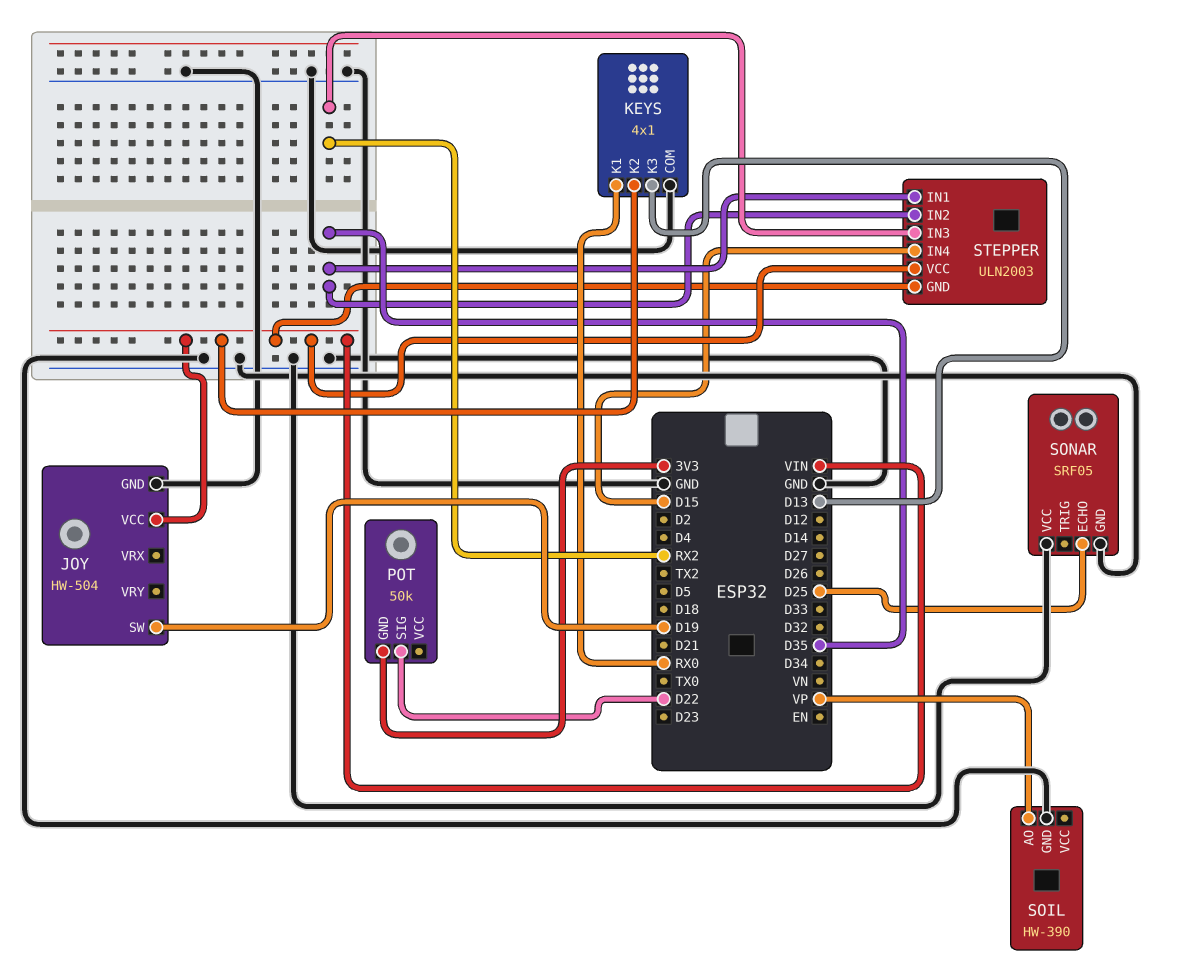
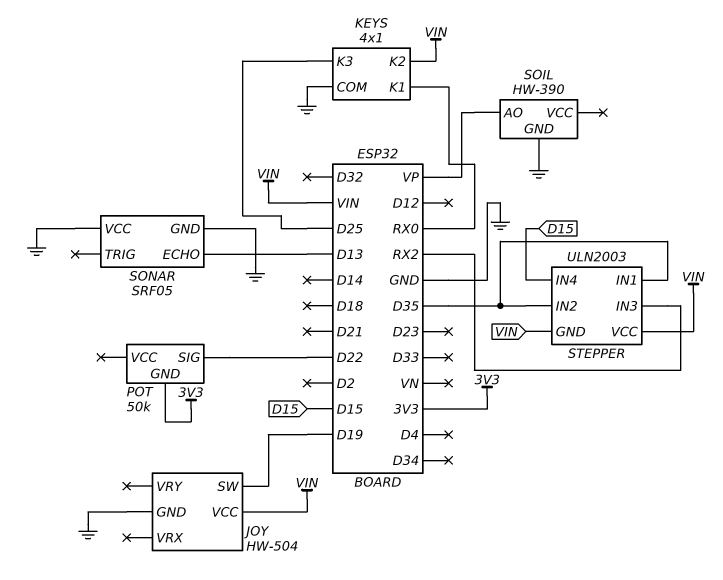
KEYS pin K3: D13 -> D25
SONAR pin ECHO: D25 -> D13

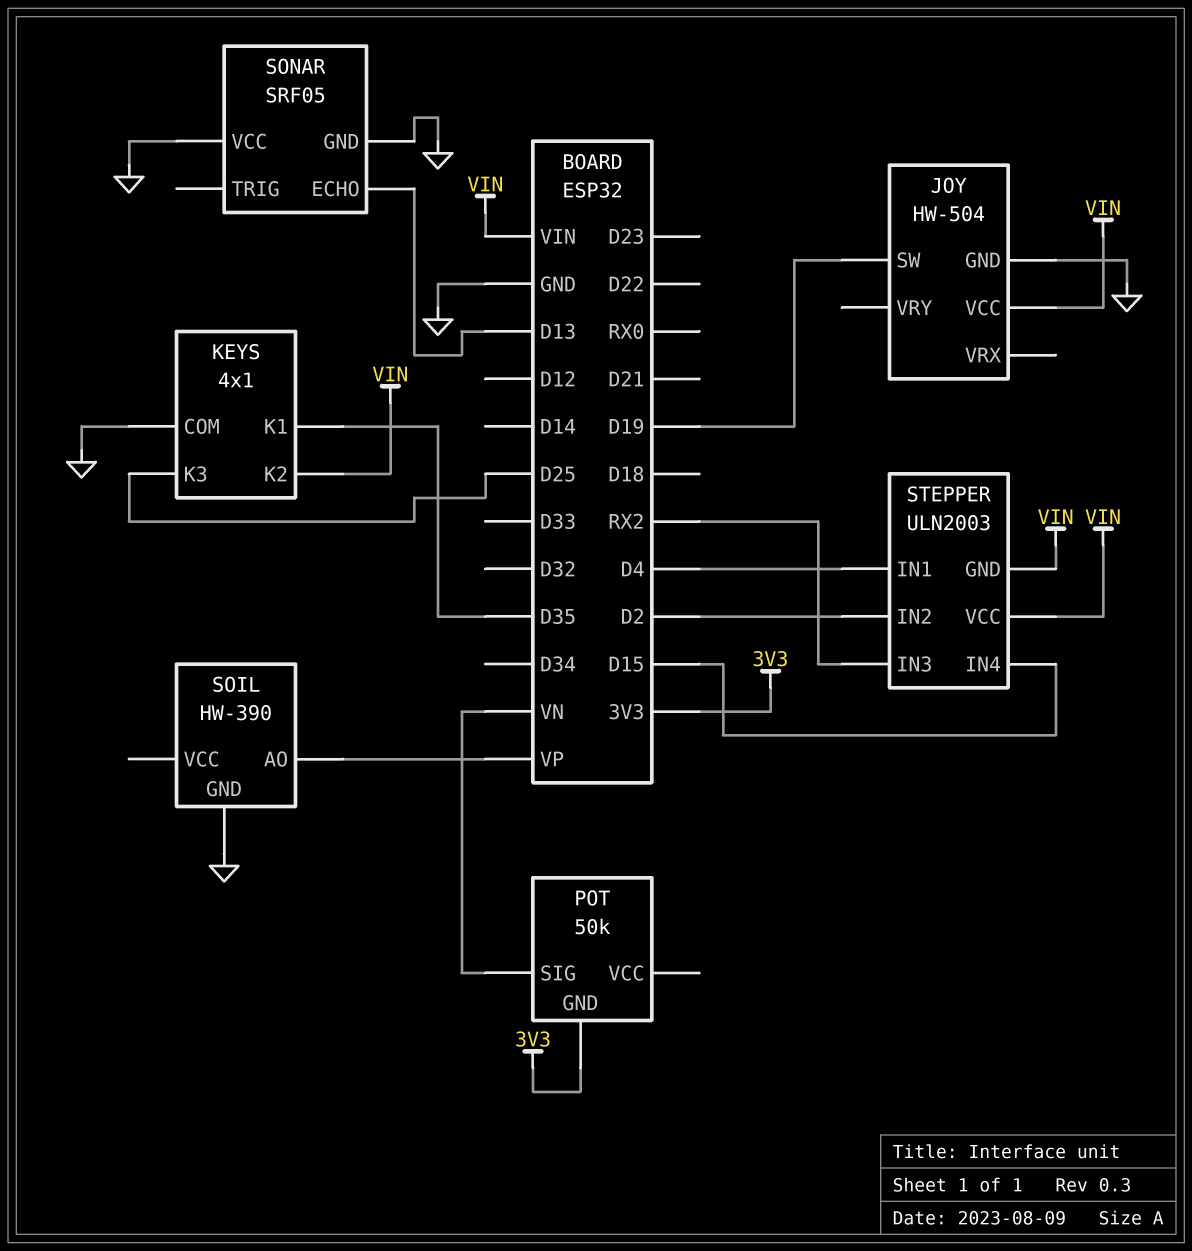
KEYS pin K1: RX0 -> D35
POT pin SIG: D22 -> VN
STEPPER pin IN1: D35 -> D4
STEPPER pin IN2: D35 -> D2

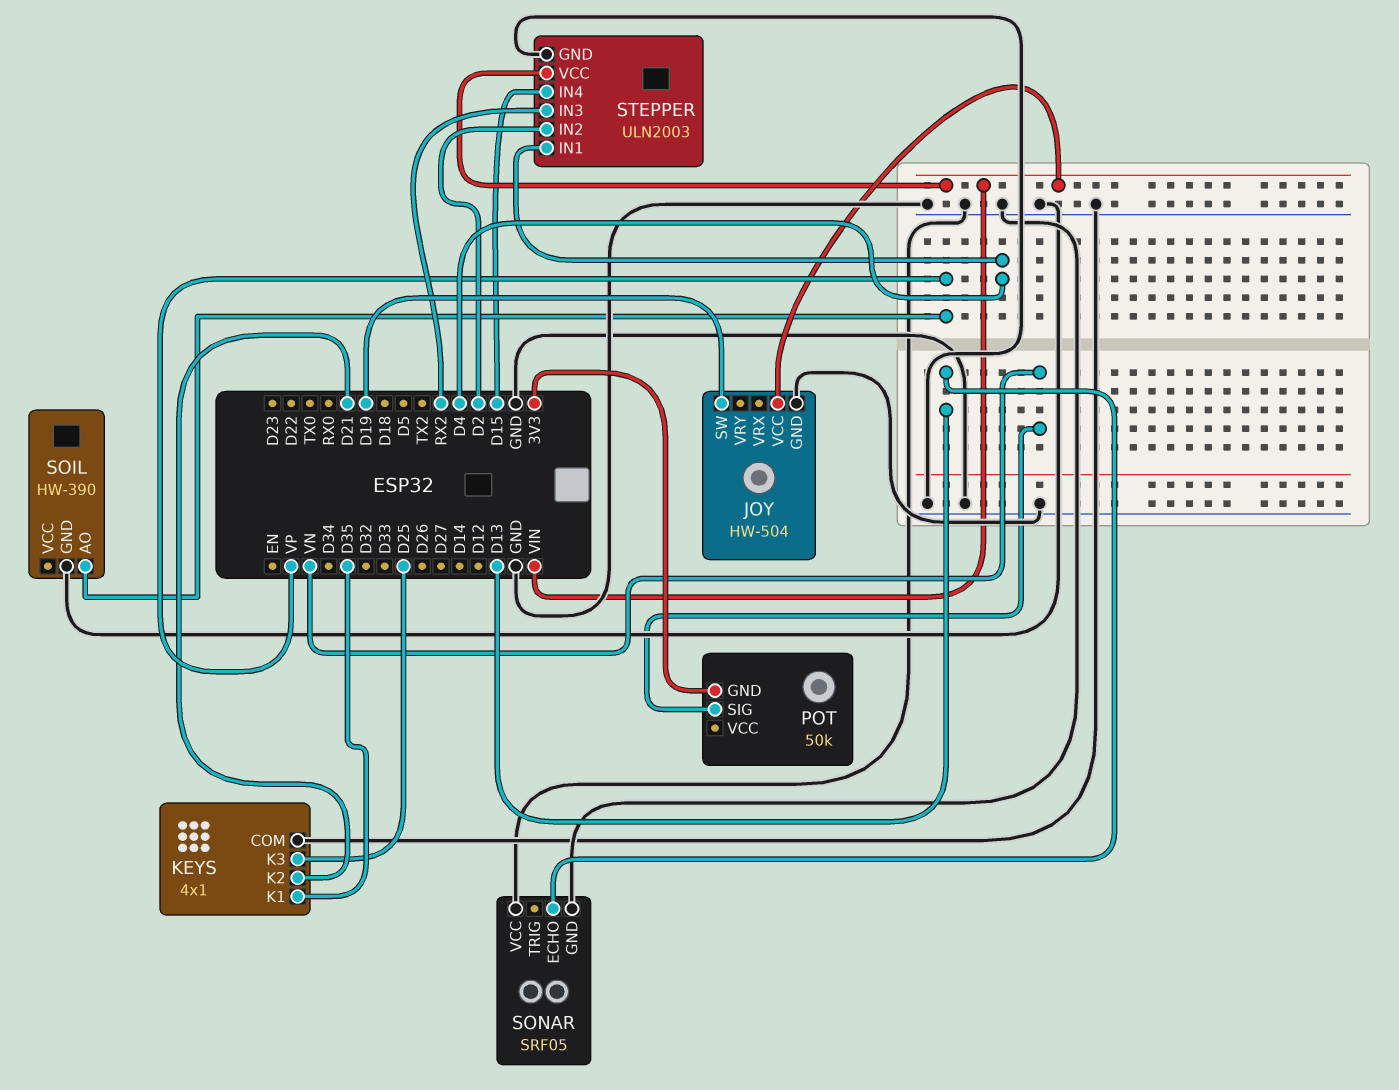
KEYS pin K2: VIN -> D21
STEPPER pin GND: VIN -> GND

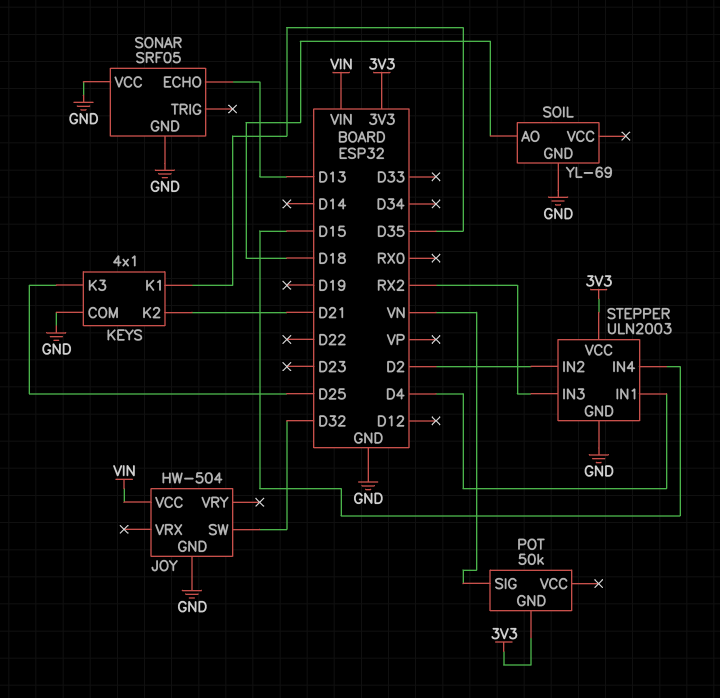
JOY pin SW: D19 -> D32
SOIL: HW-390 -> YL-69
SOIL pin AO: VP -> D18
STEPPER pin VCC: VIN -> 3V3

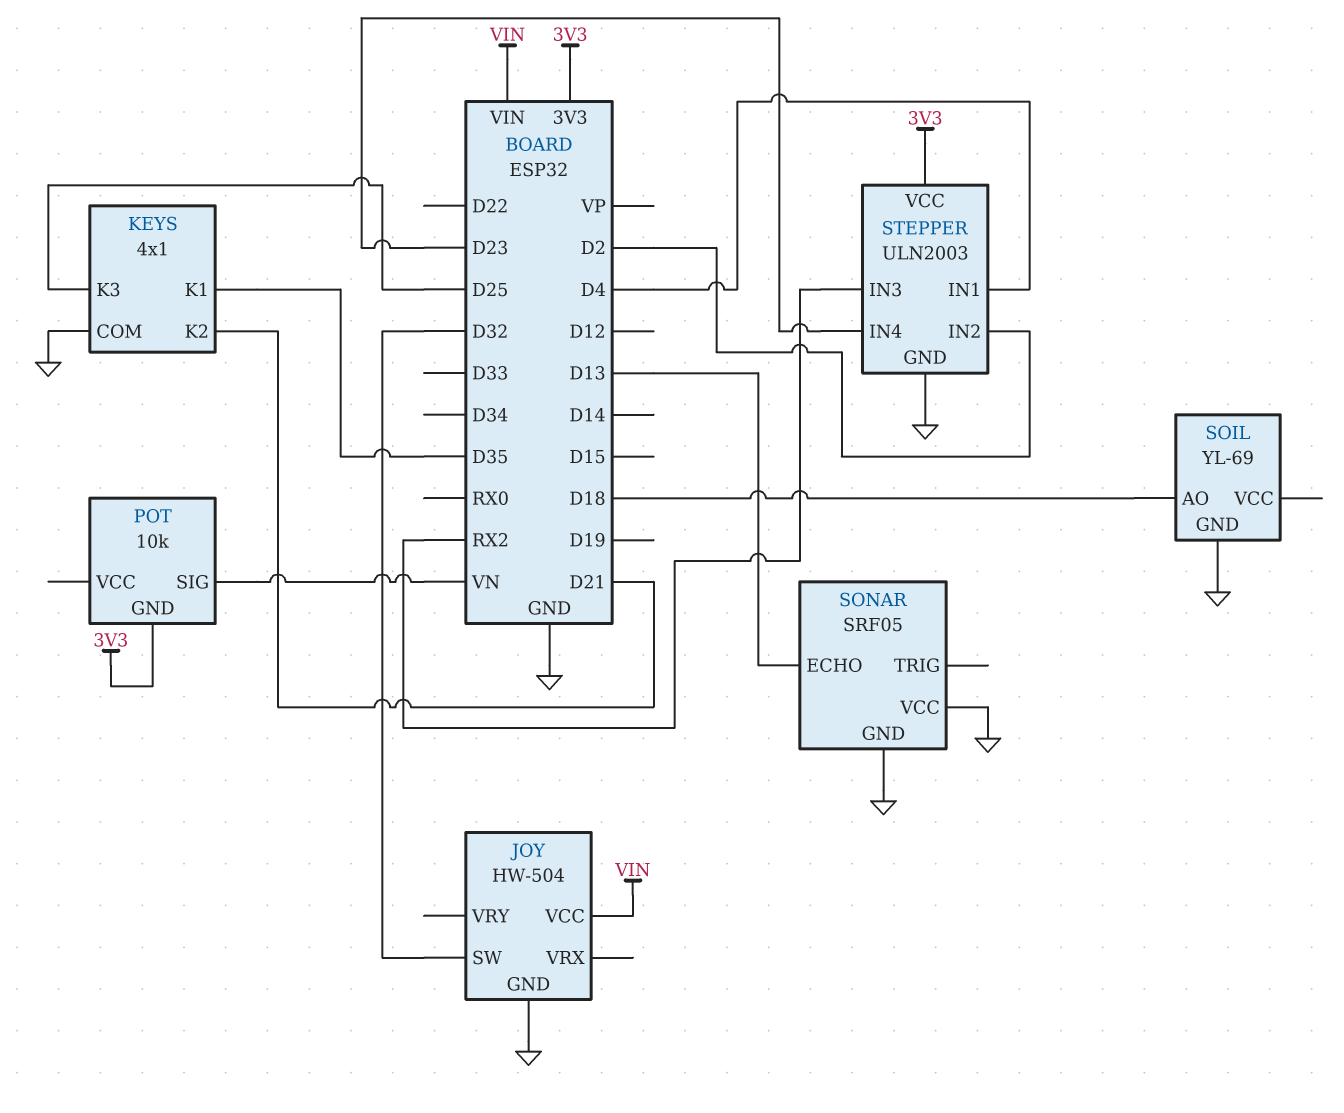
POT: 50k -> 10k
STEPPER pin IN4: D15 -> D23

